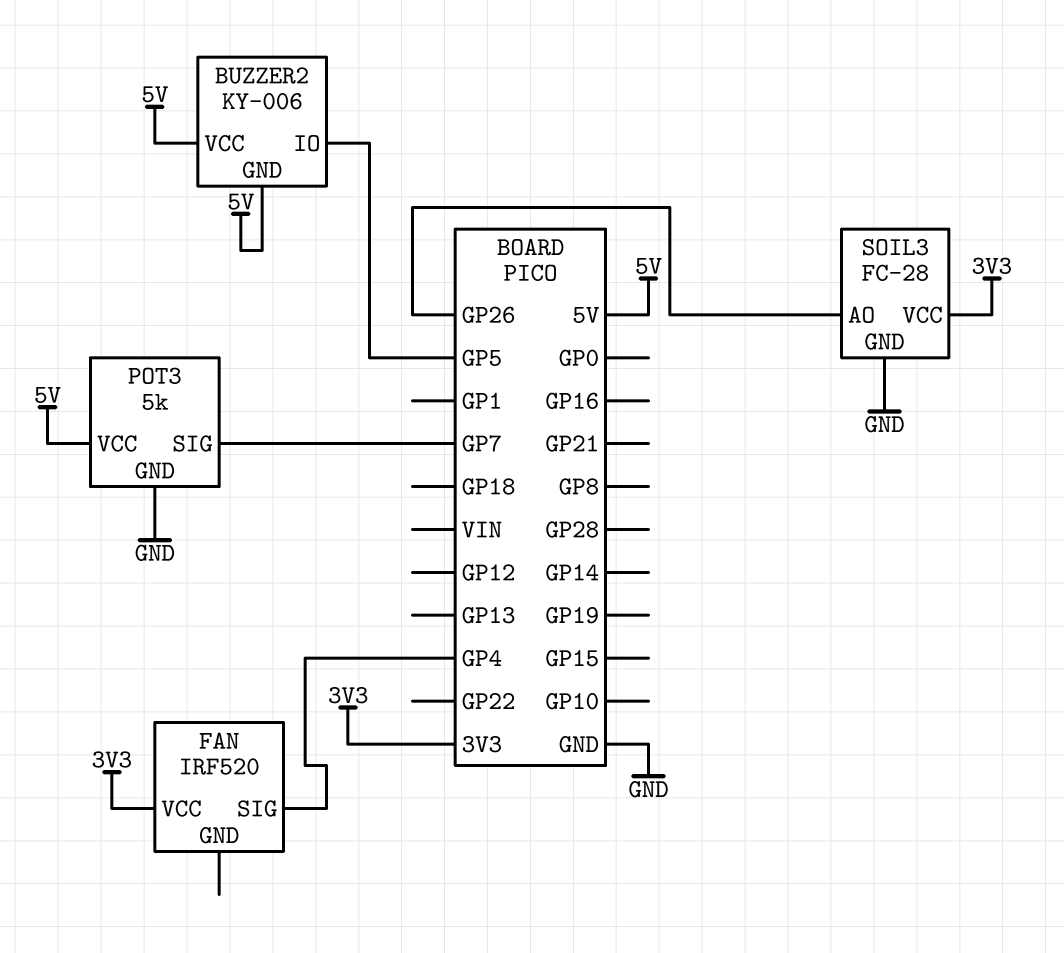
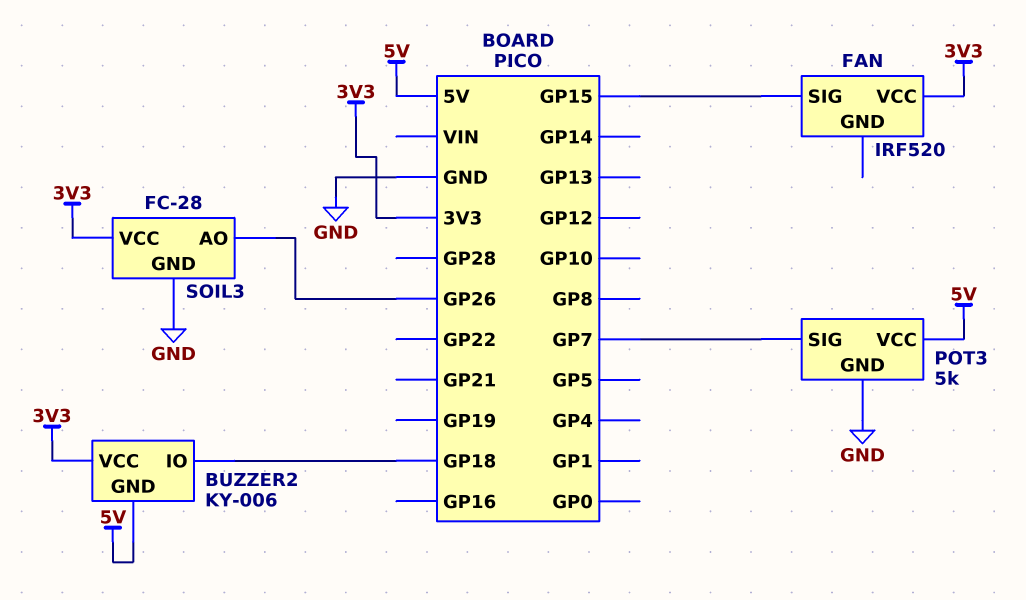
BUZZER2 pin IO: GP5 -> GP18
BUZZER2 pin VCC: 5V -> 3V3
FAN pin SIG: GP4 -> GP15

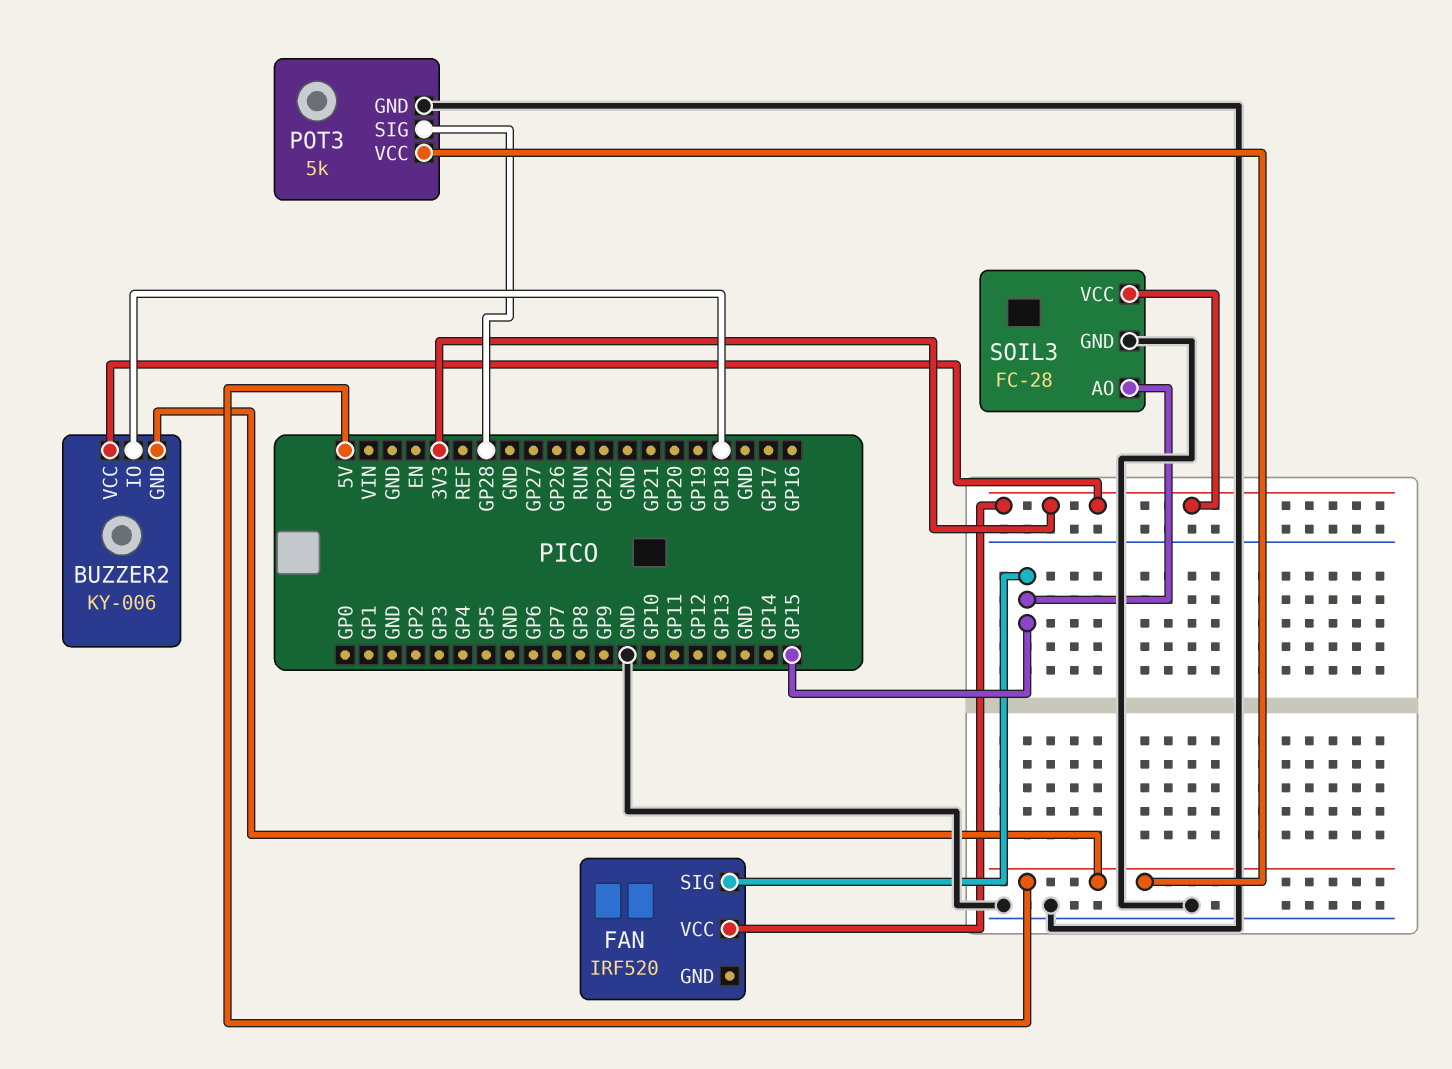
POT3 pin SIG: GP7 -> GP28
SOIL3 pin AO: GP26 -> GP15

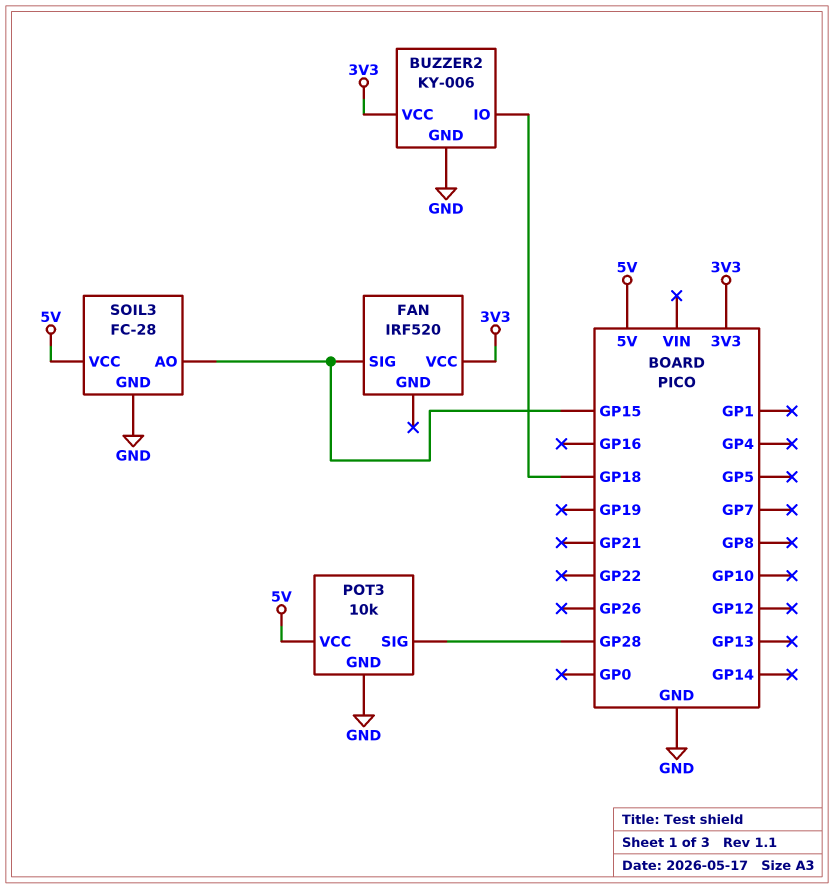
BUZZER2 pin GND: 5V -> GND
POT3: 5k -> 10k
SOIL3 pin VCC: 3V3 -> 5V

